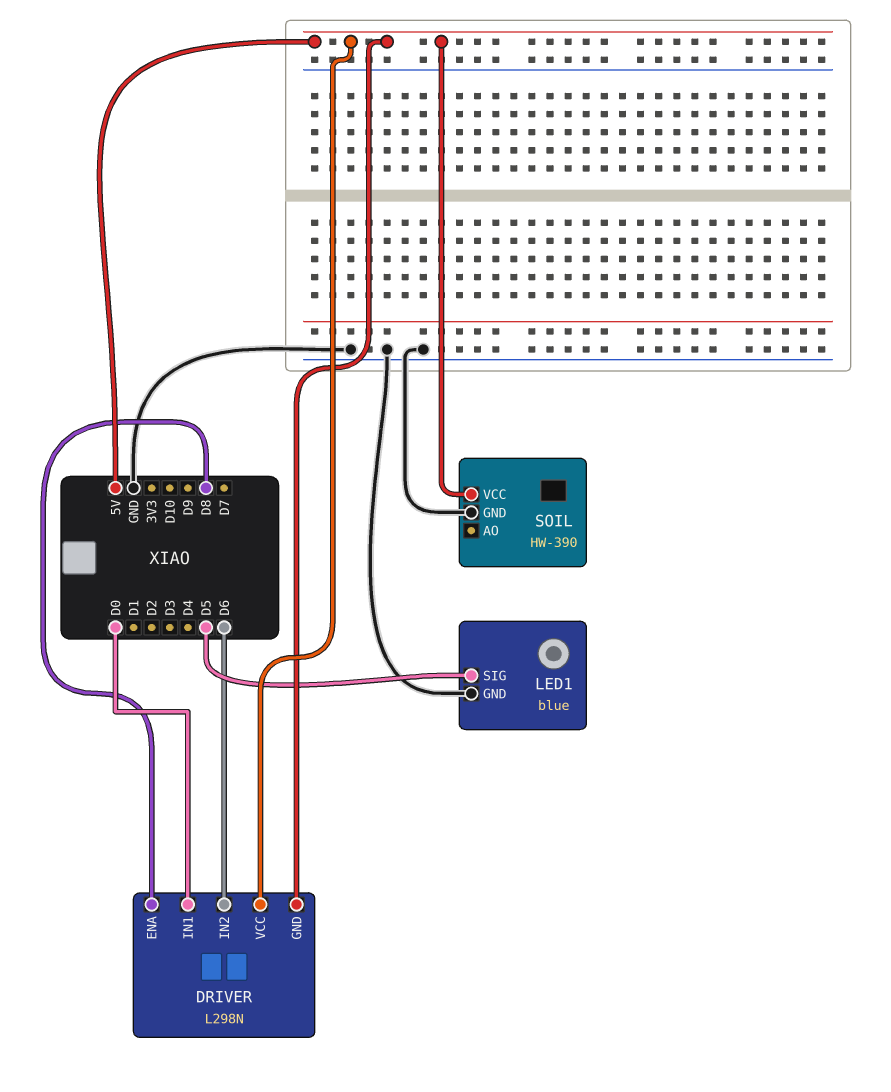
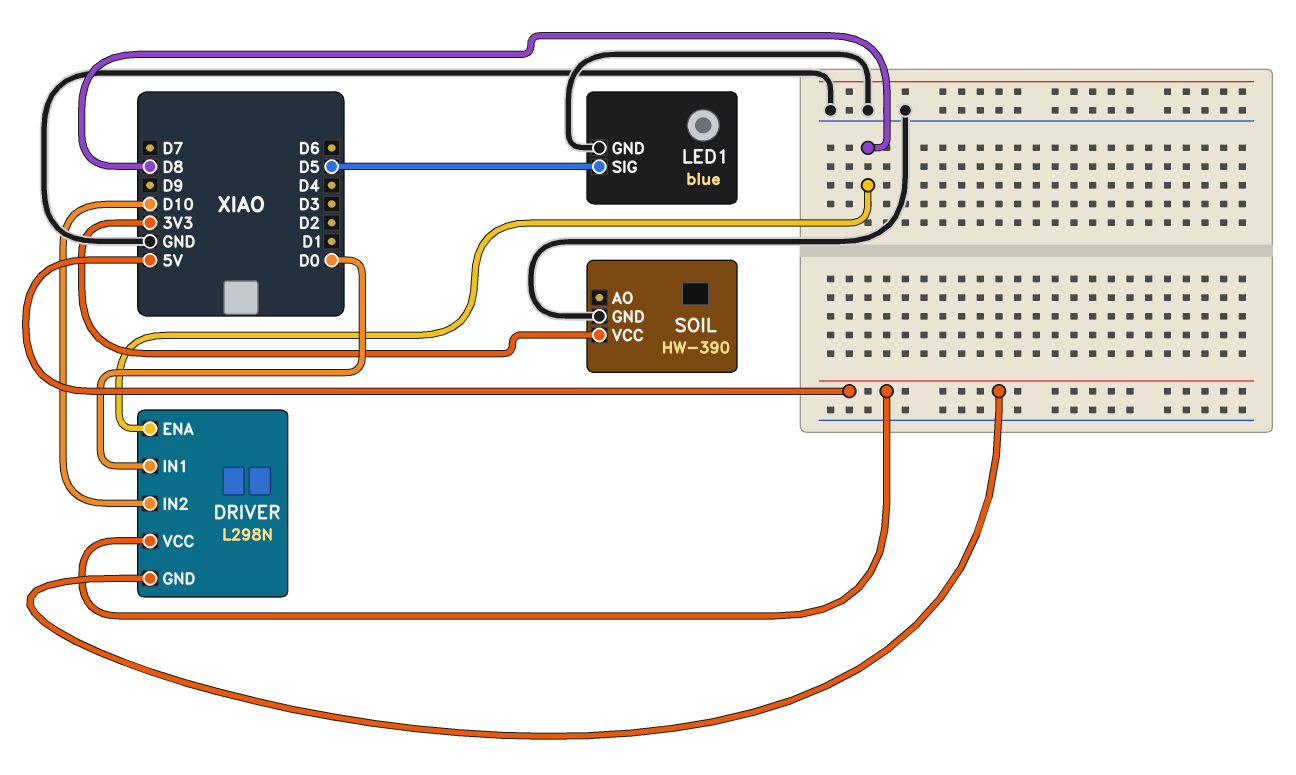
DRIVER pin IN2: D6 -> D10
SOIL pin VCC: 5V -> 3V3

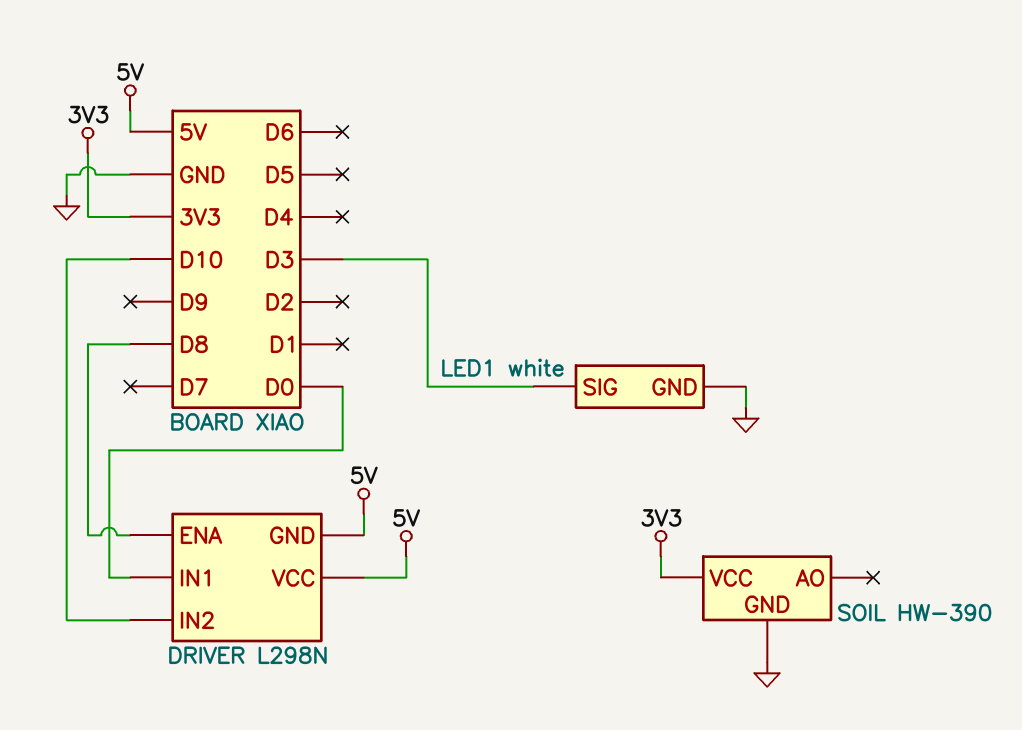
LED1: blue -> white
LED1 pin SIG: D5 -> D3

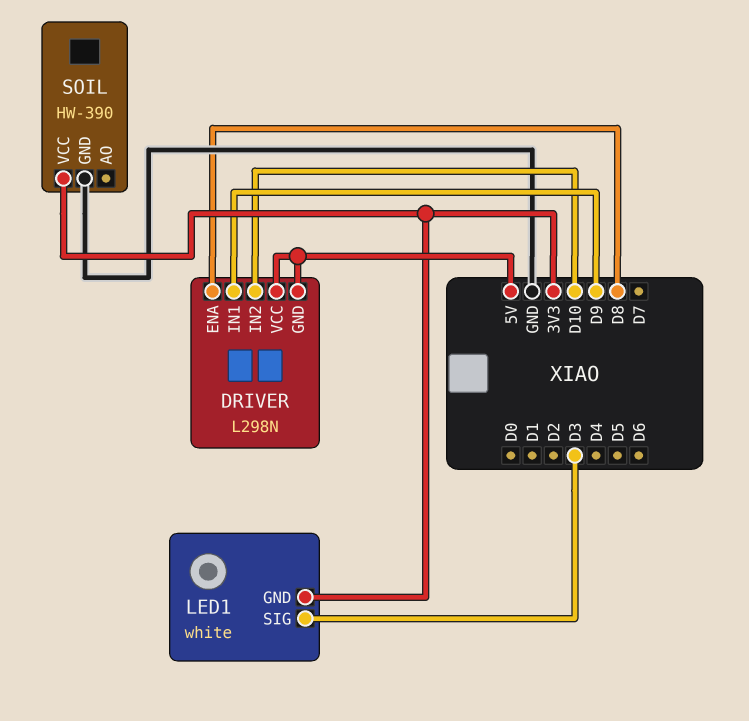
DRIVER pin IN1: D0 -> D9
LED1 pin GND: GND -> 3V3

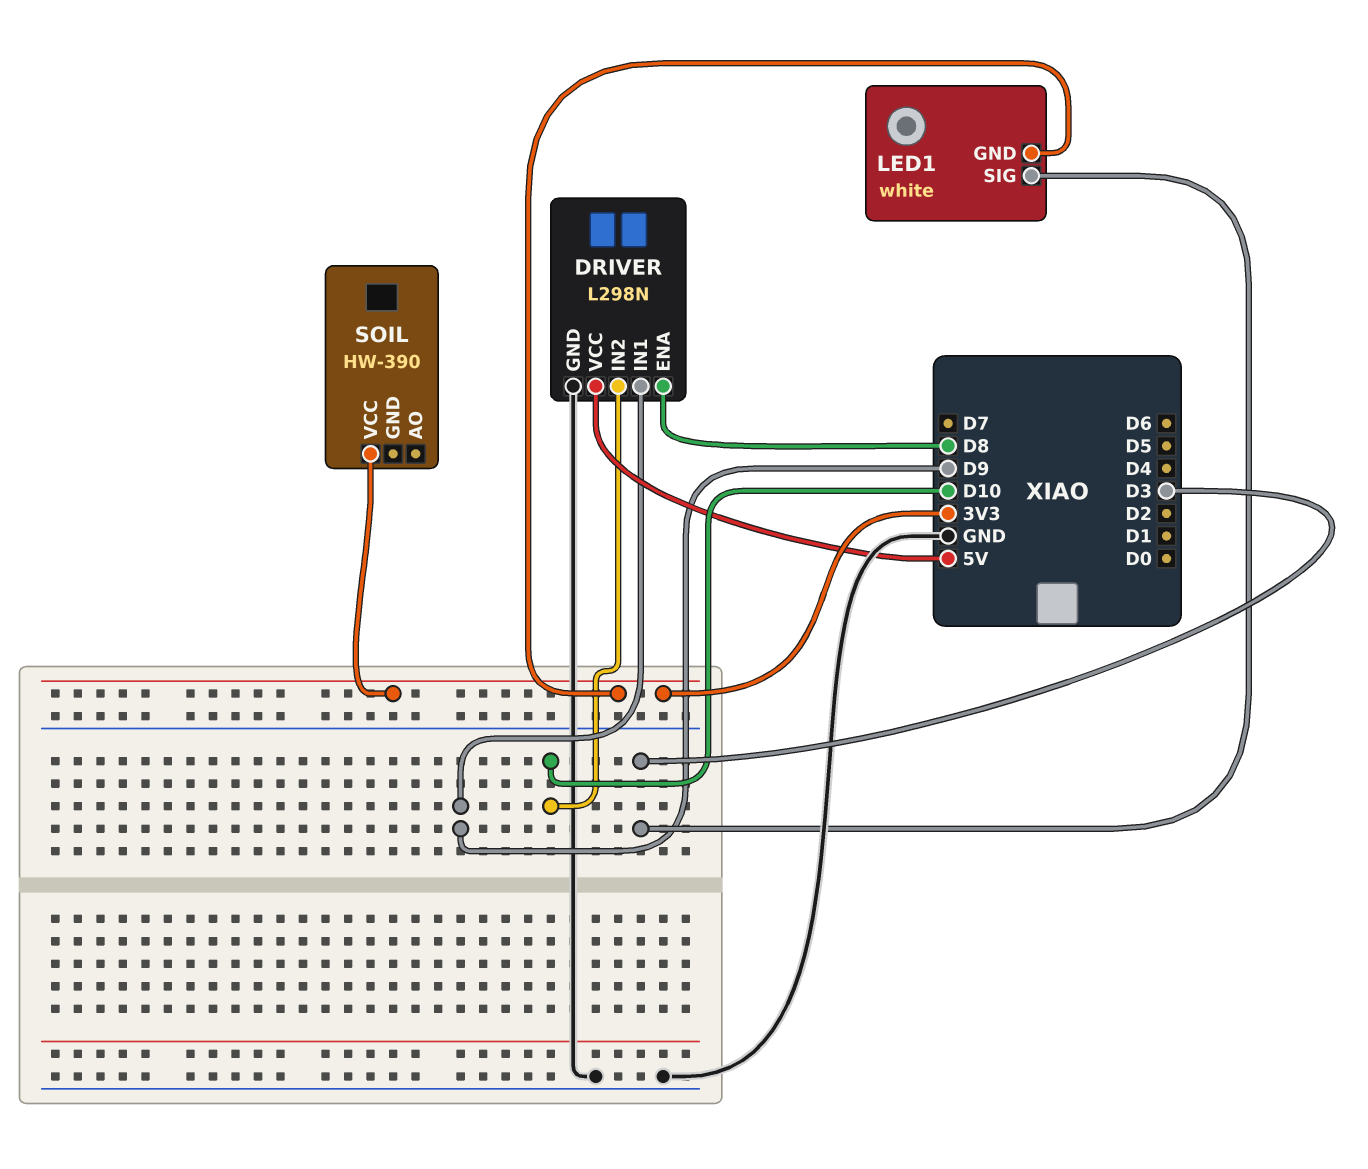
DRIVER pin GND: 5V -> GND
SOIL pin GND: GND -> none

